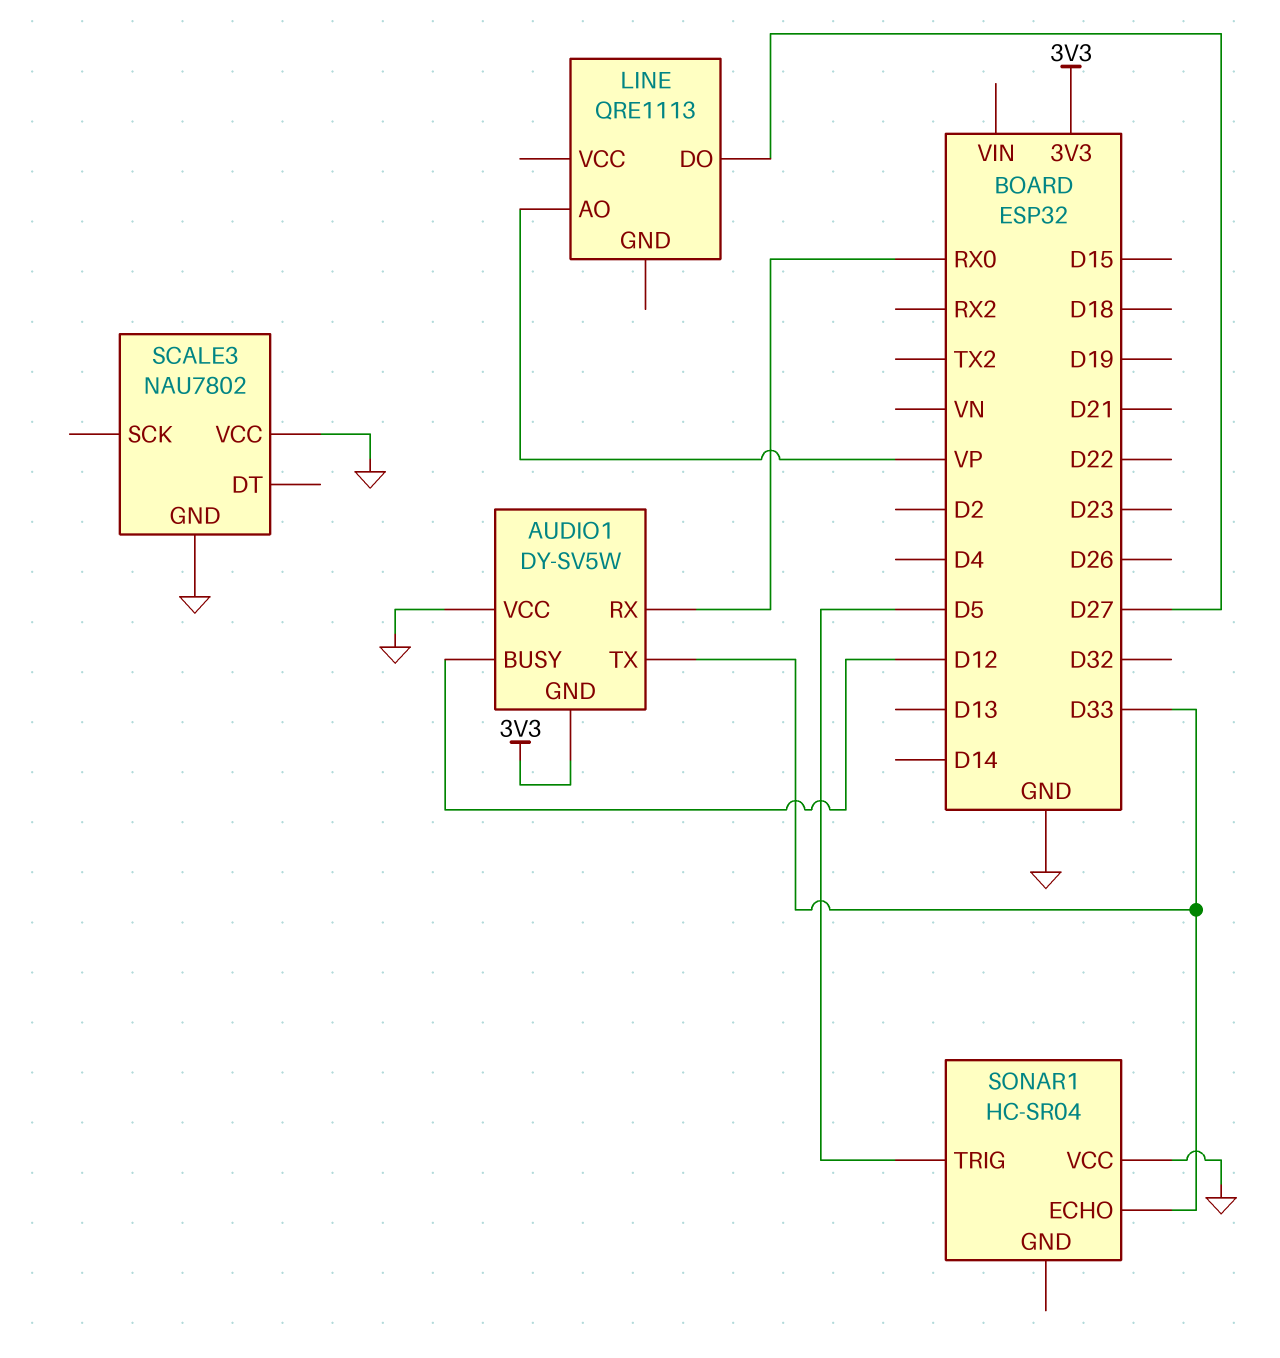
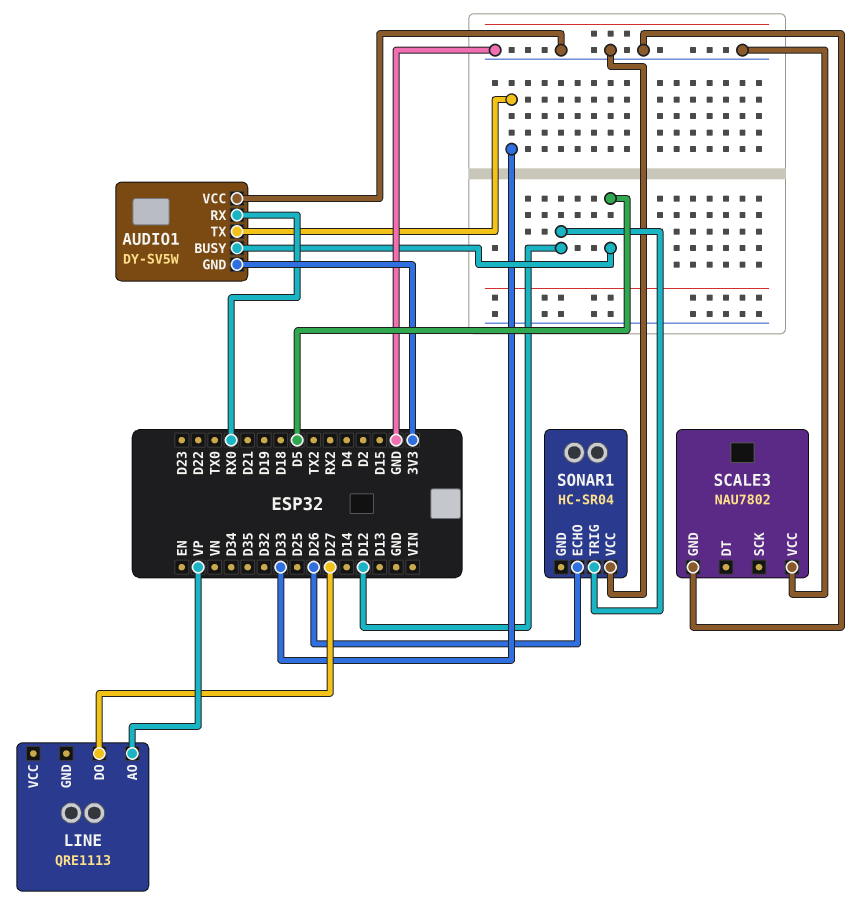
AUDIO1 pin BUSY: D12 -> D5
SONAR1 pin ECHO: D33 -> D26
SONAR1 pin TRIG: D5 -> D12

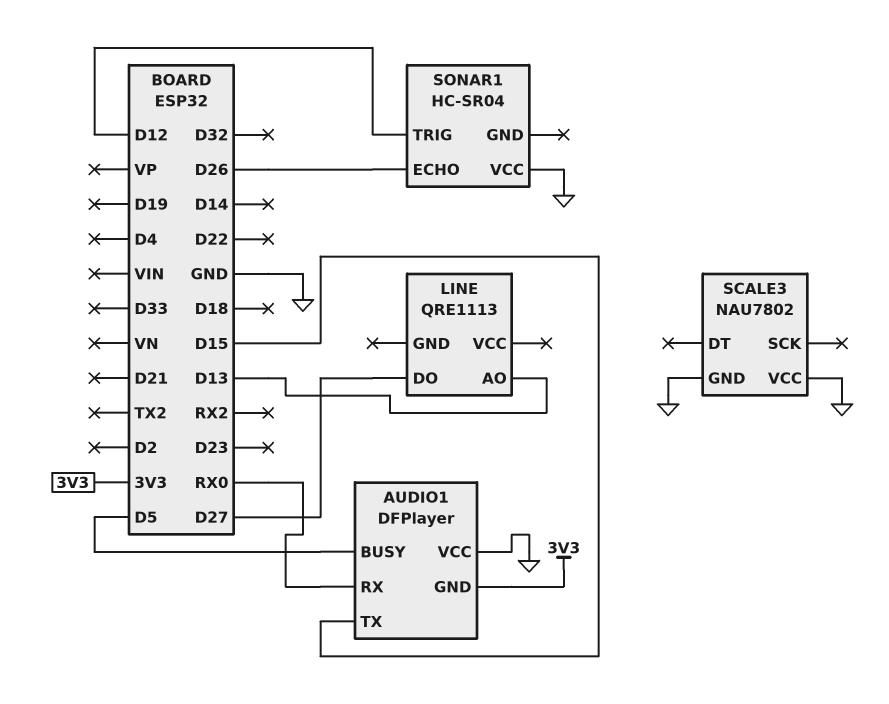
AUDIO1: DY-SV5W -> DFPlayer
AUDIO1 pin TX: D33 -> D15
LINE pin AO: VP -> D13

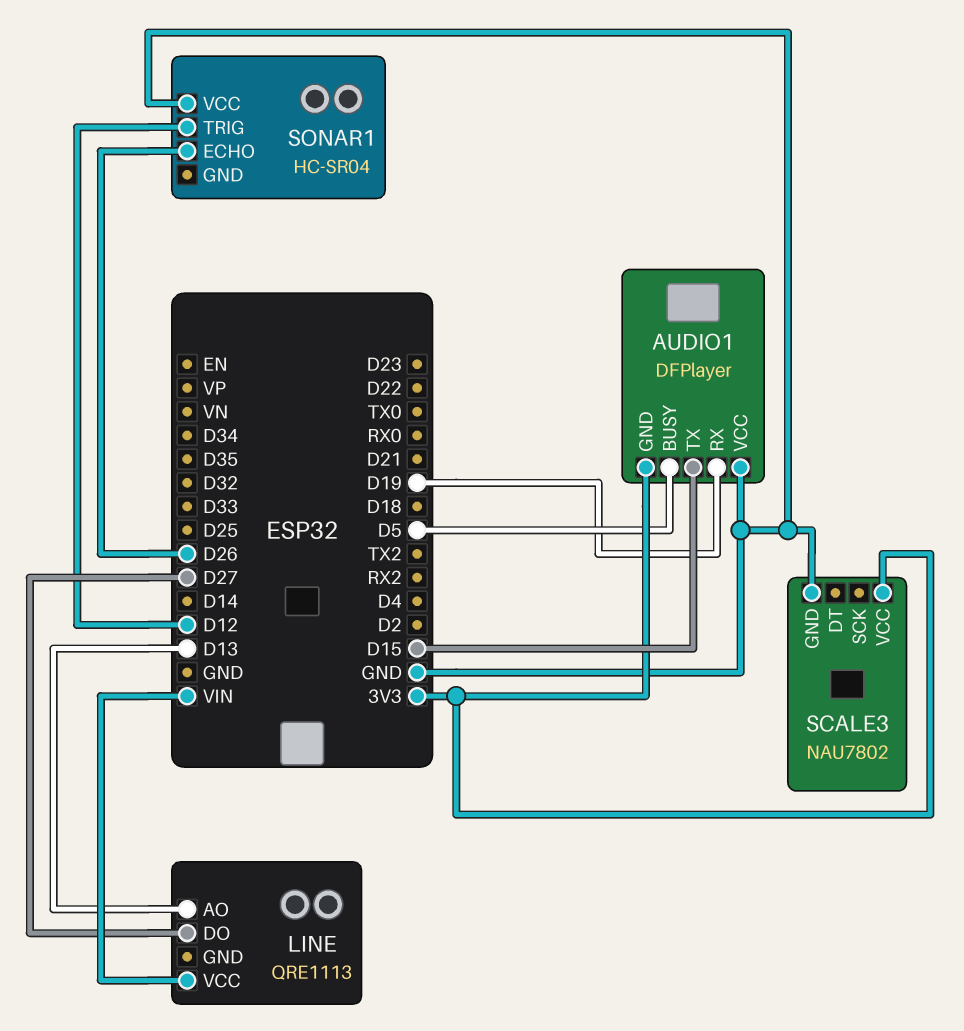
AUDIO1 pin RX: RX0 -> D19
LINE pin VCC: none -> VIN
SCALE3 pin VCC: GND -> 3V3

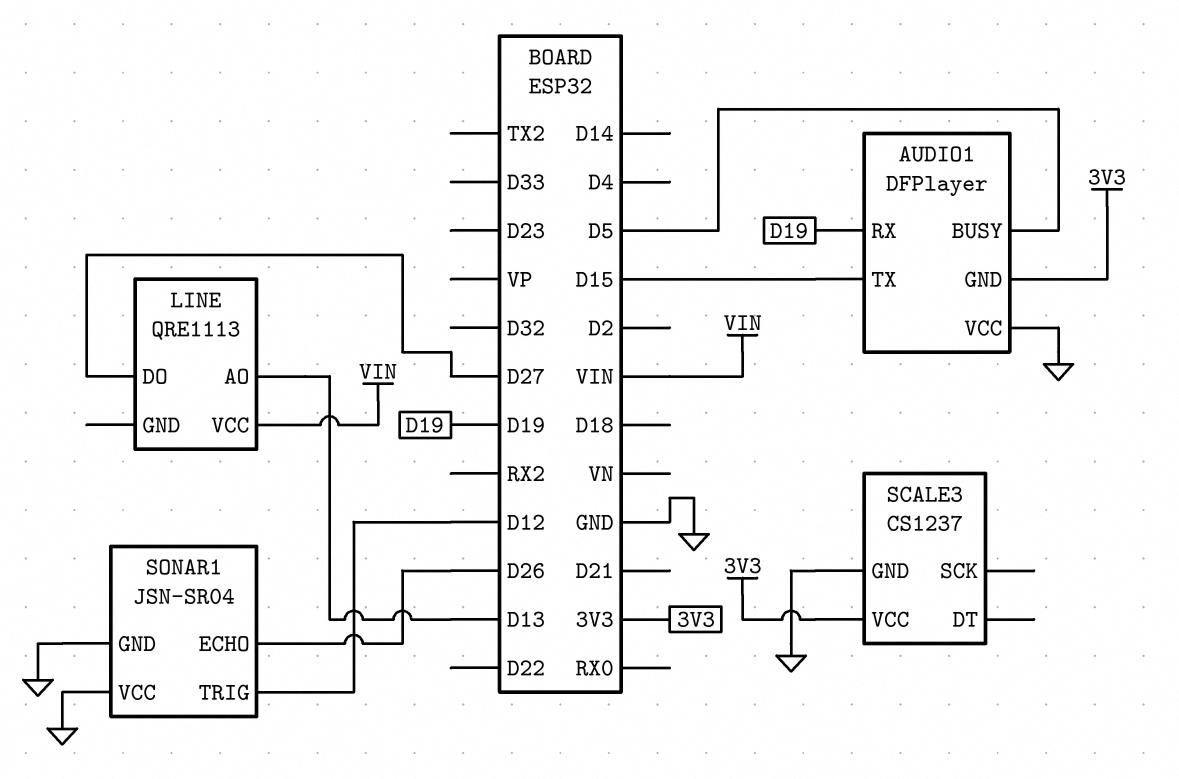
SCALE3: NAU7802 -> CS1237
SONAR1: HC-SR04 -> JSN-SR04
SONAR1 pin GND: none -> GND

